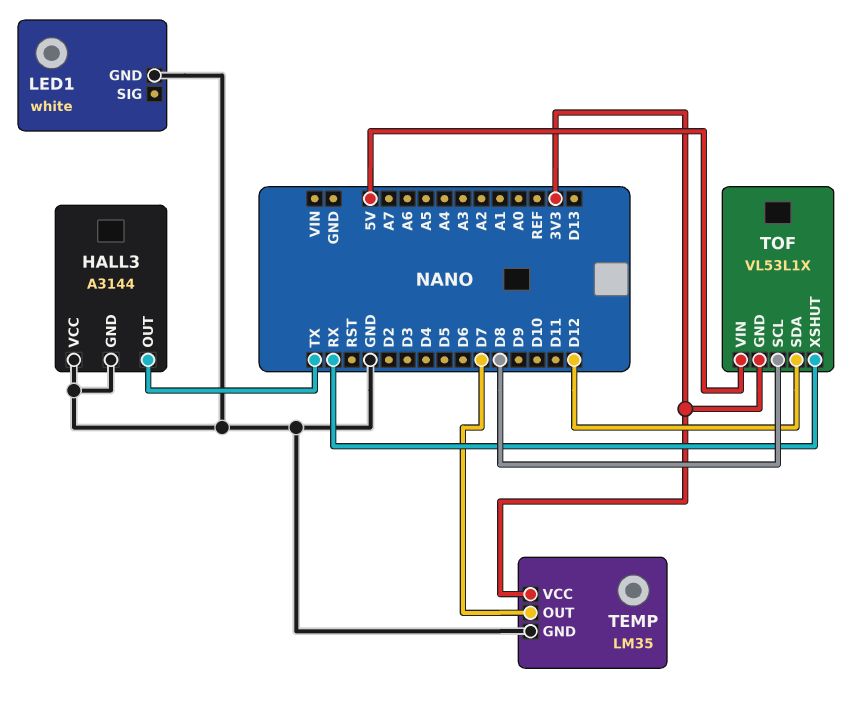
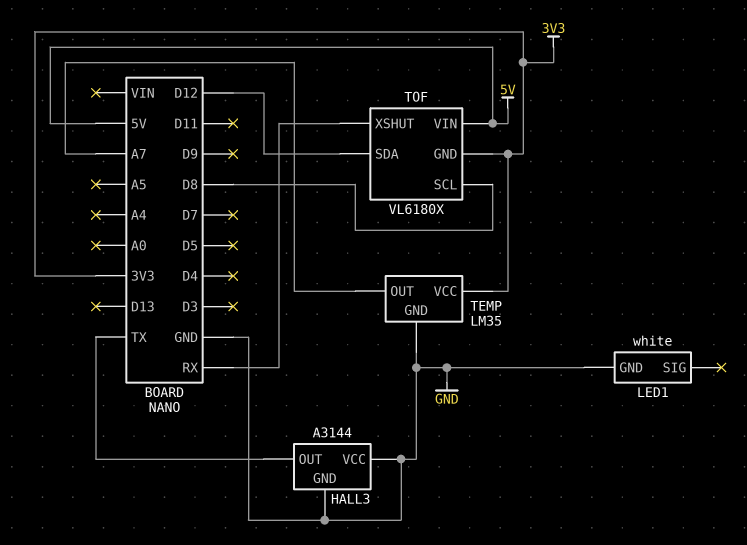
TEMP pin OUT: D7 -> A7
TOF: VL53L1X -> VL6180X

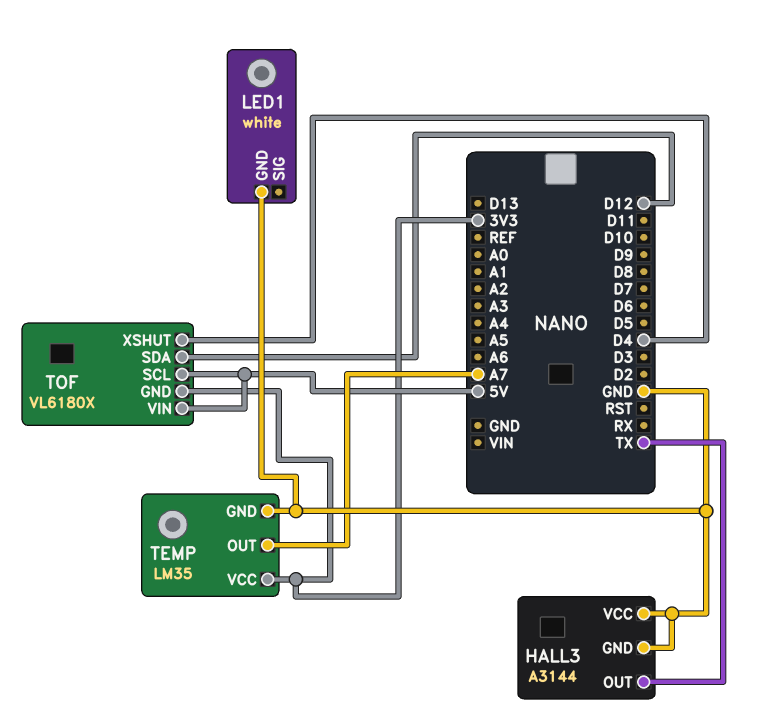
TOF pin SCL: D8 -> 5V
TOF pin XSHUT: RX -> D4

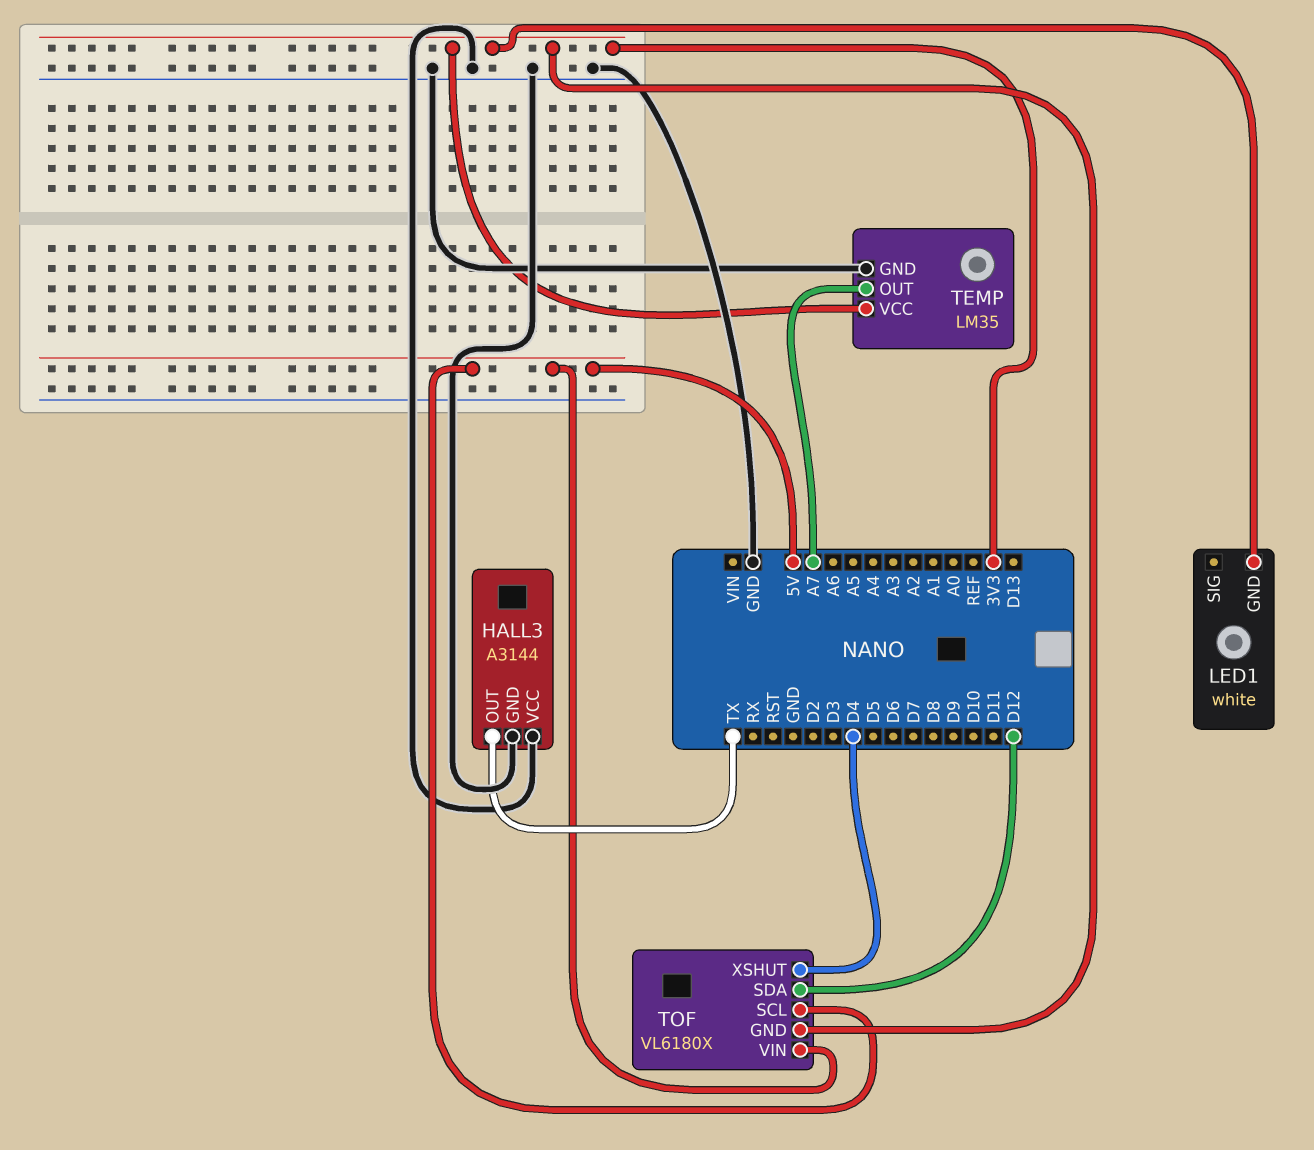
LED1 pin GND: GND -> 3V3

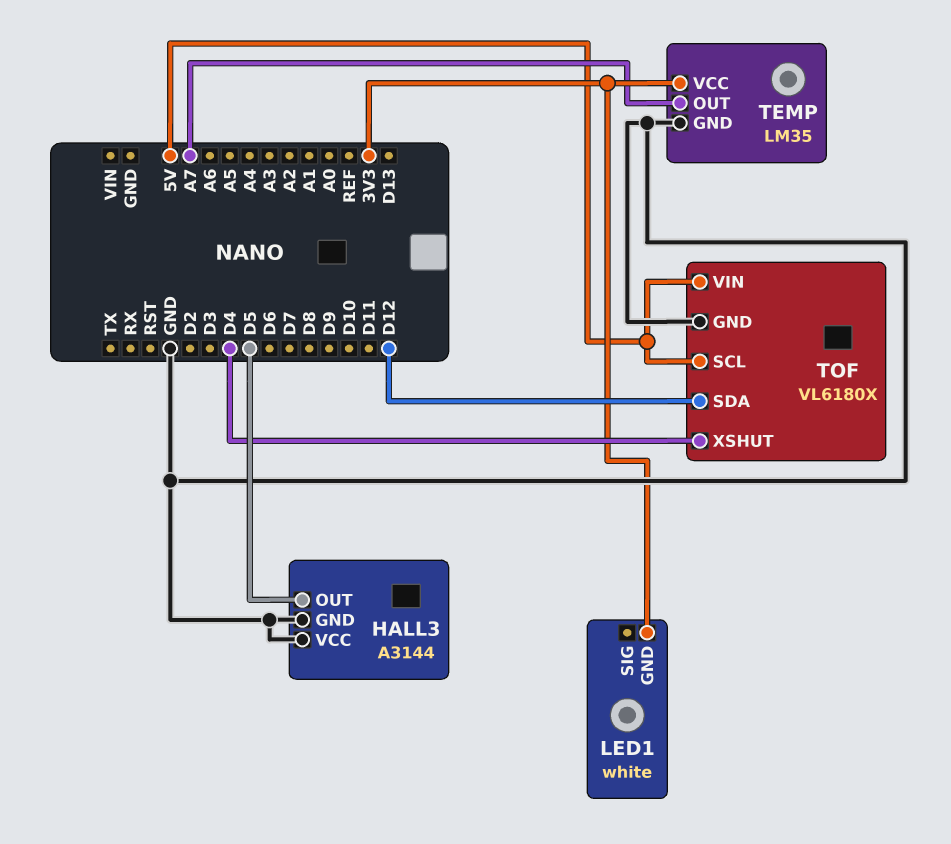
HALL3 pin OUT: TX -> D5
TOF pin GND: 3V3 -> GND

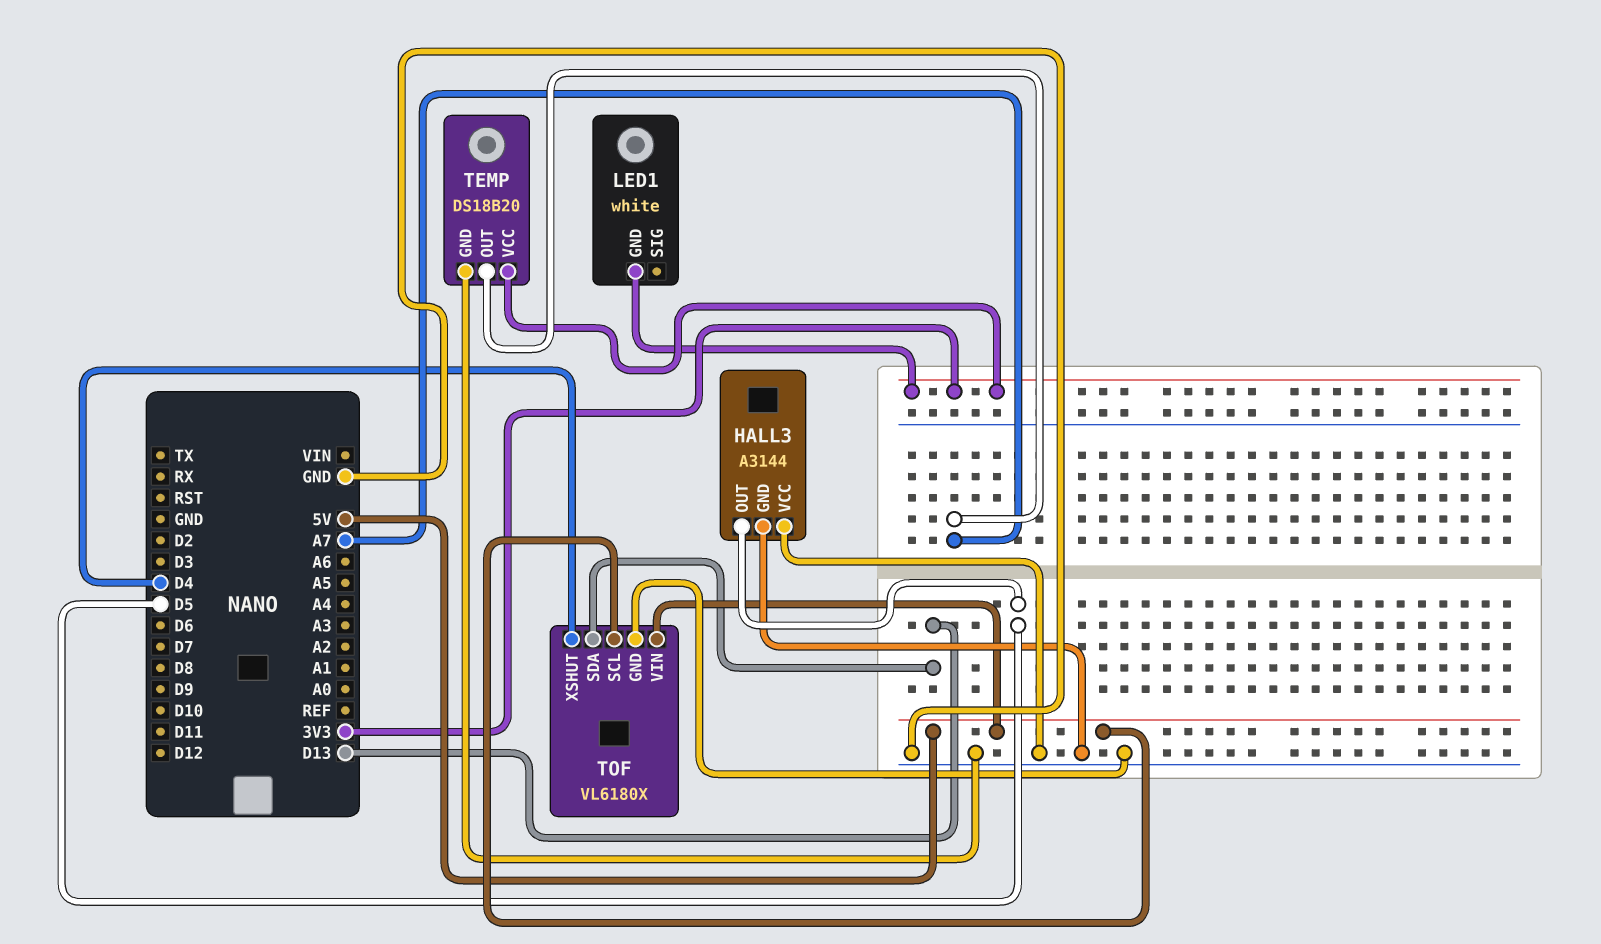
TEMP: LM35 -> DS18B20
TOF pin SDA: D12 -> D13

